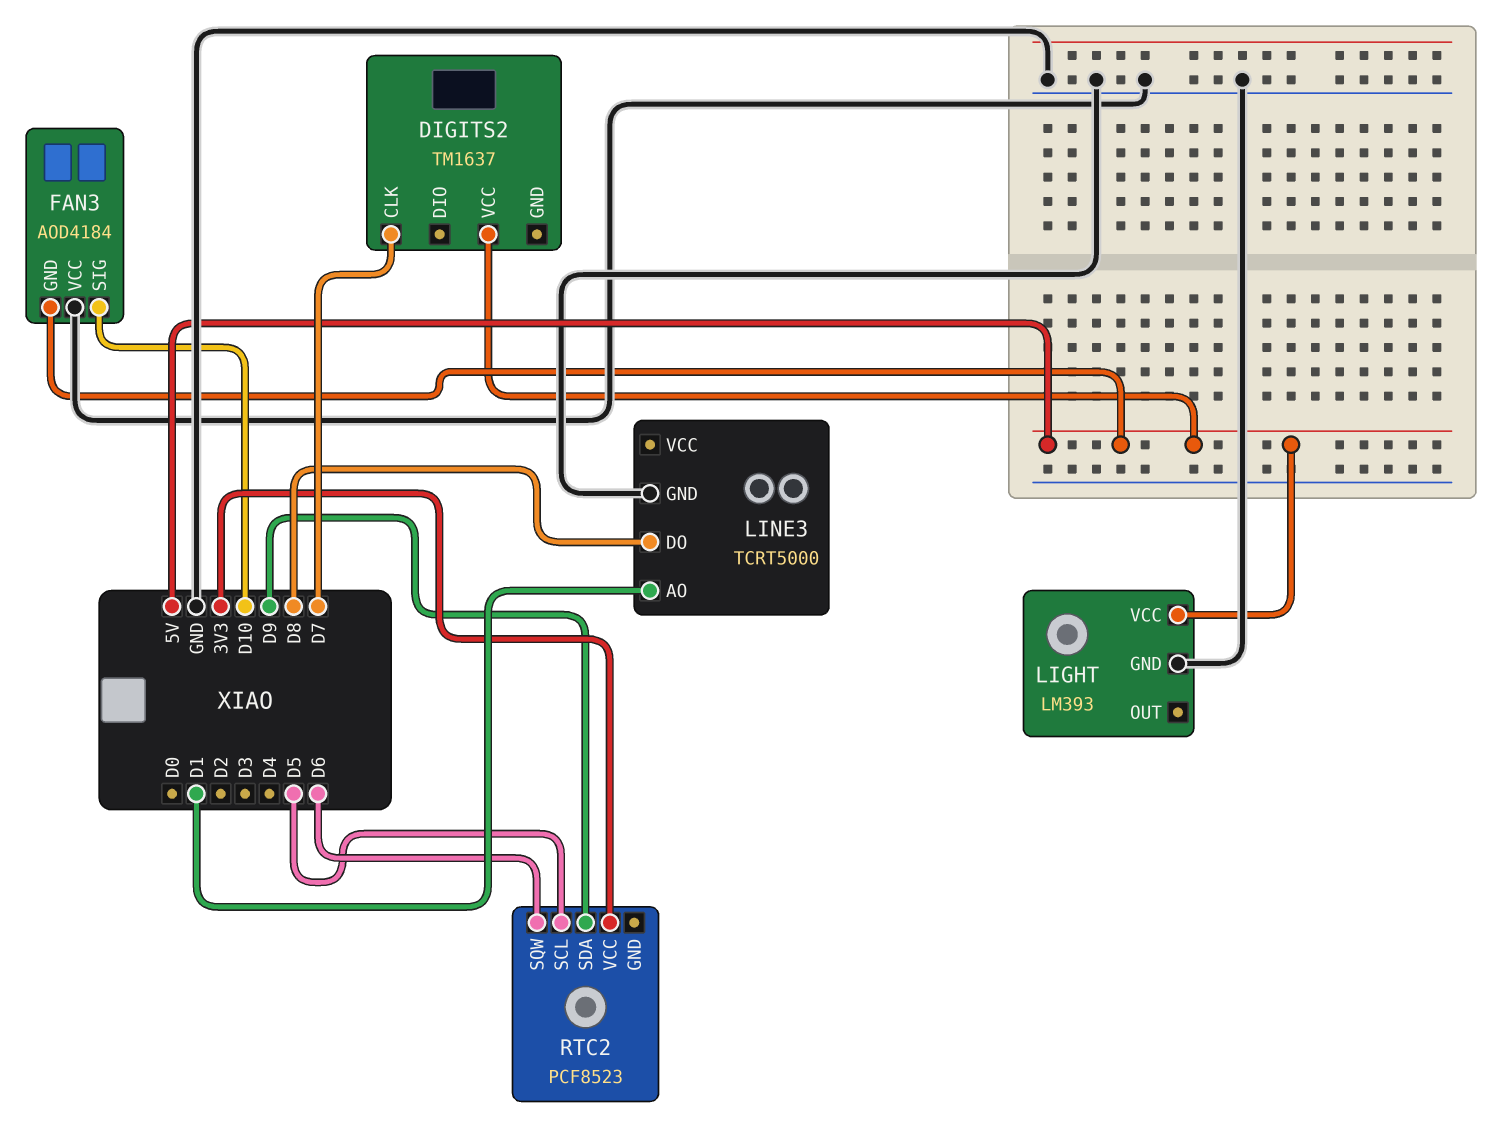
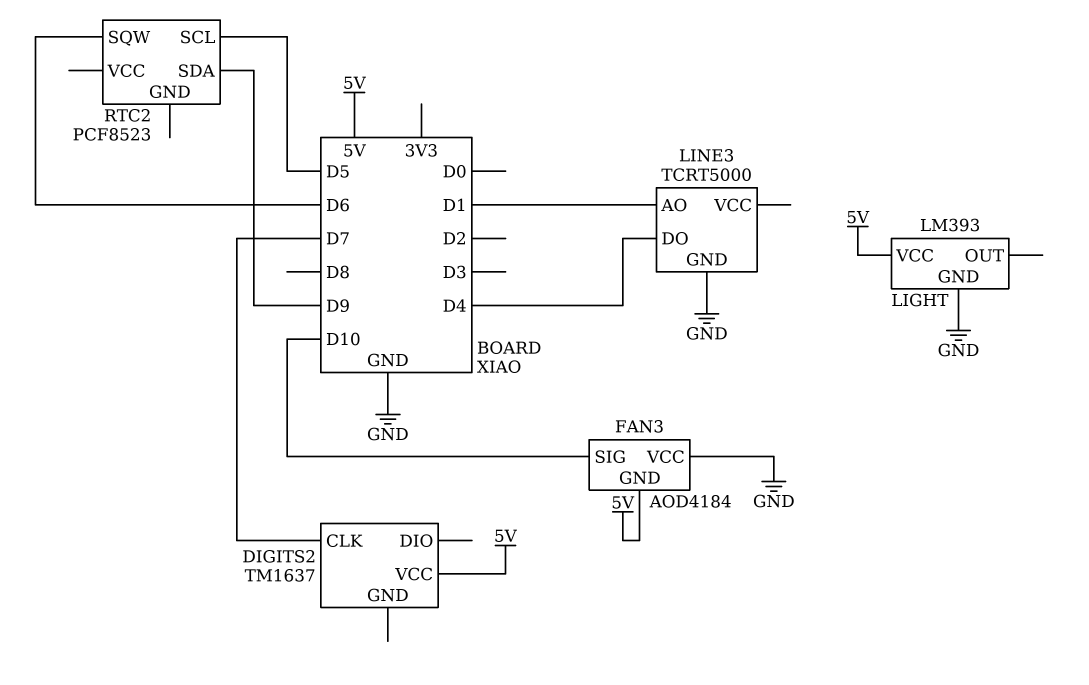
LINE3 pin DO: D8 -> D4
RTC2 pin VCC: 3V3 -> none

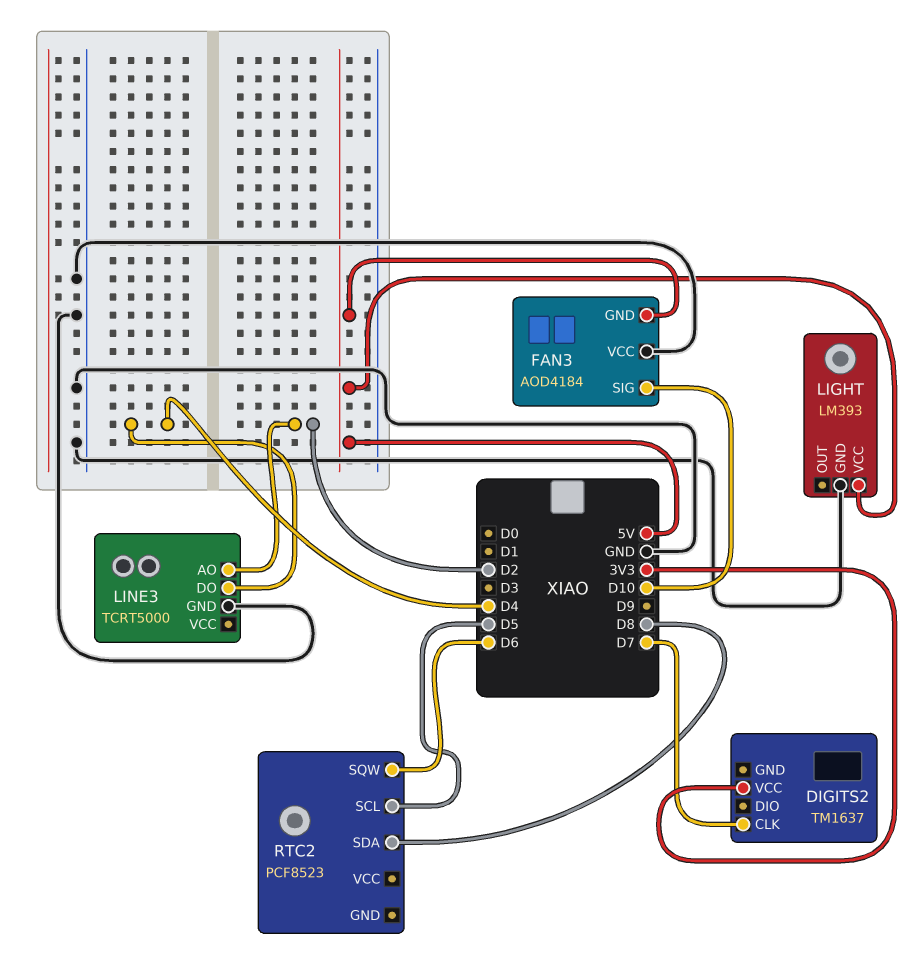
DIGITS2 pin VCC: 5V -> 3V3
LINE3 pin AO: D1 -> D2
RTC2 pin SDA: D9 -> D8

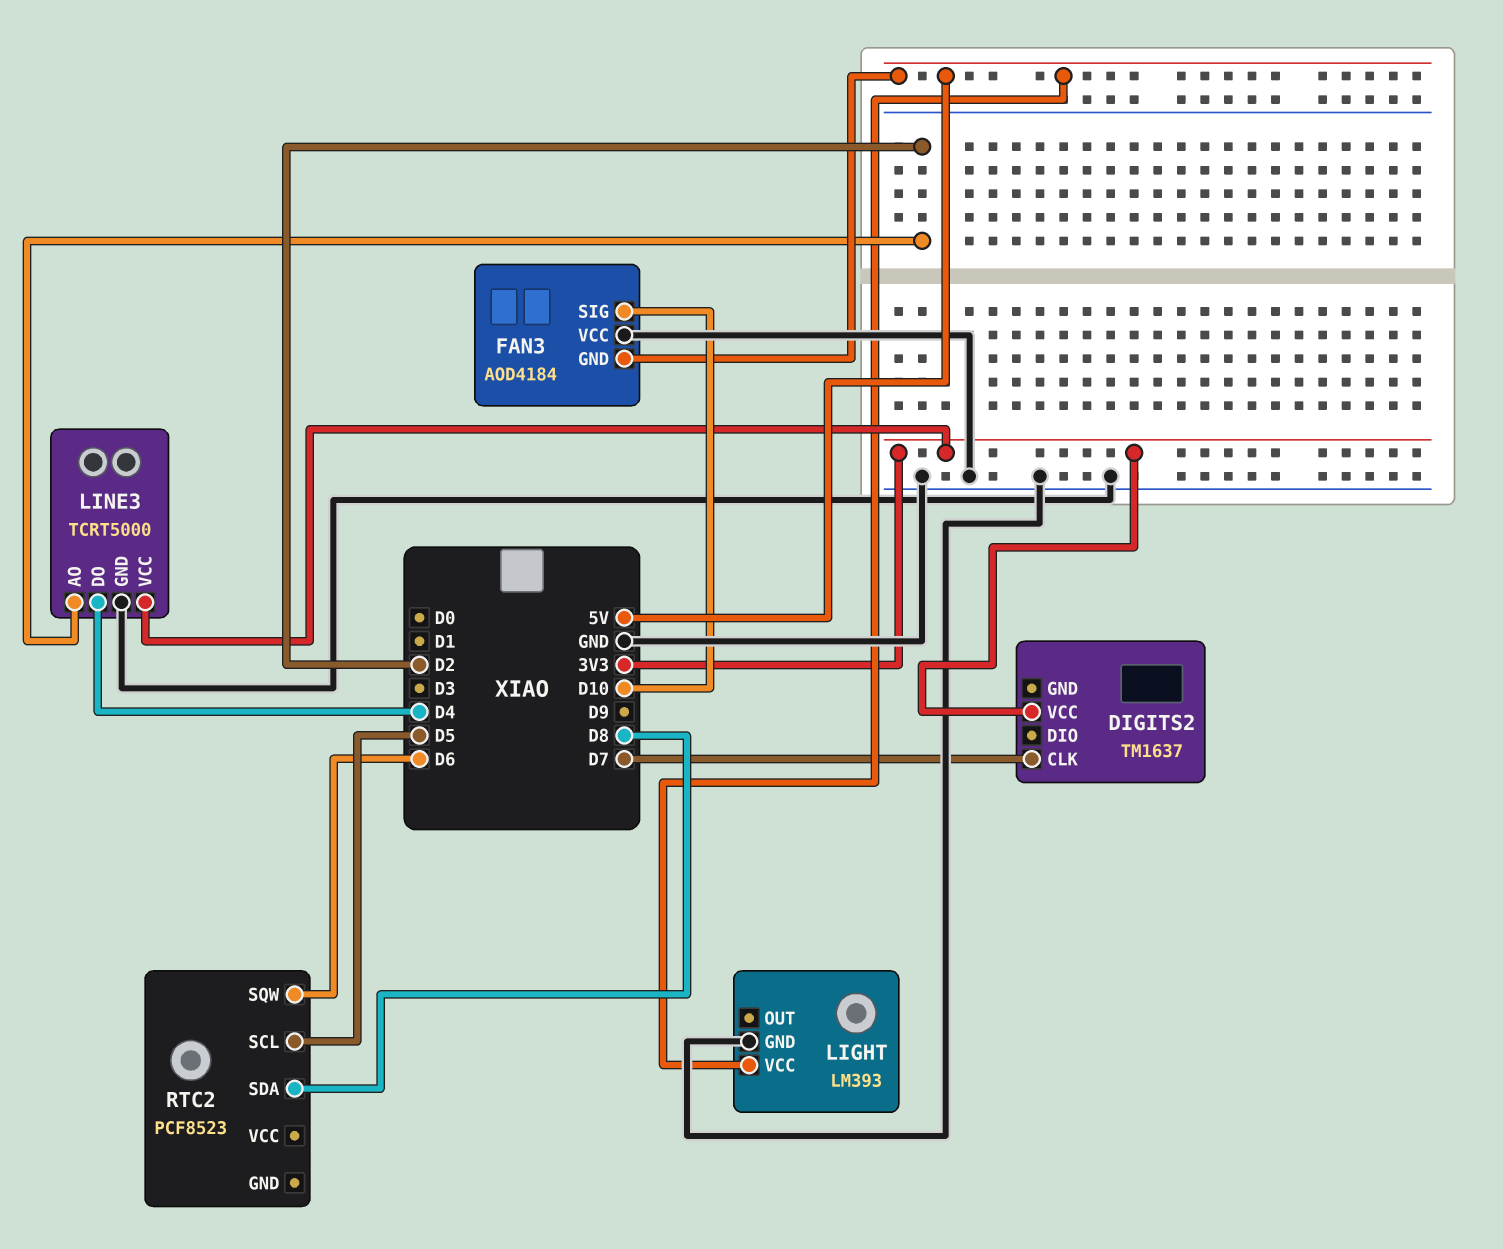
LINE3 pin VCC: none -> 3V3

